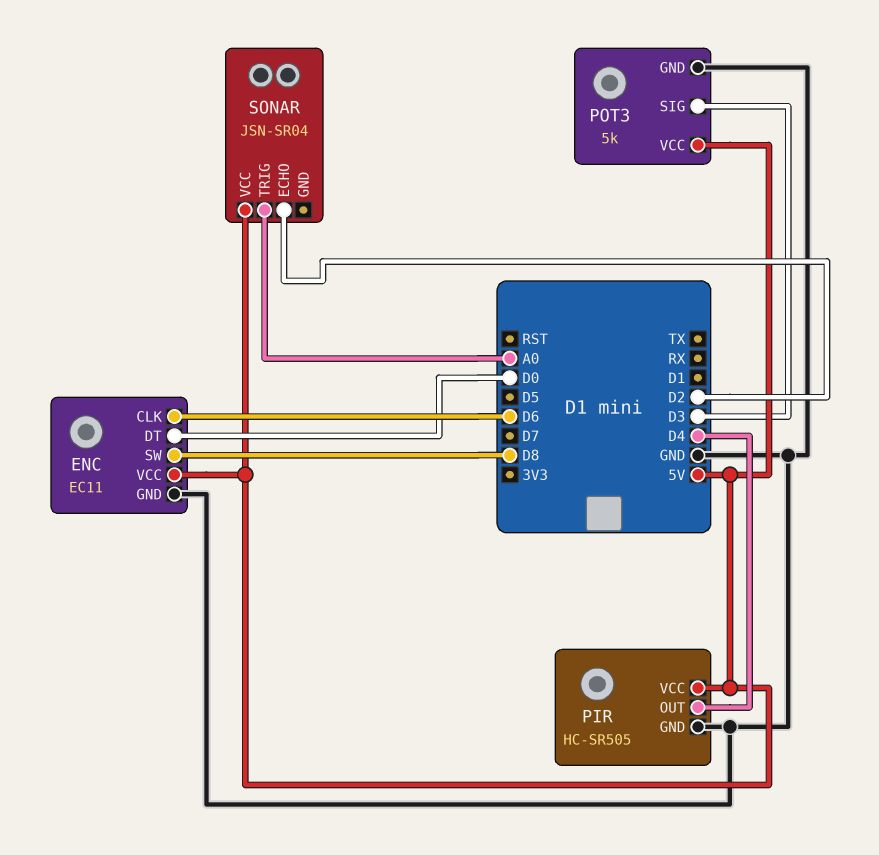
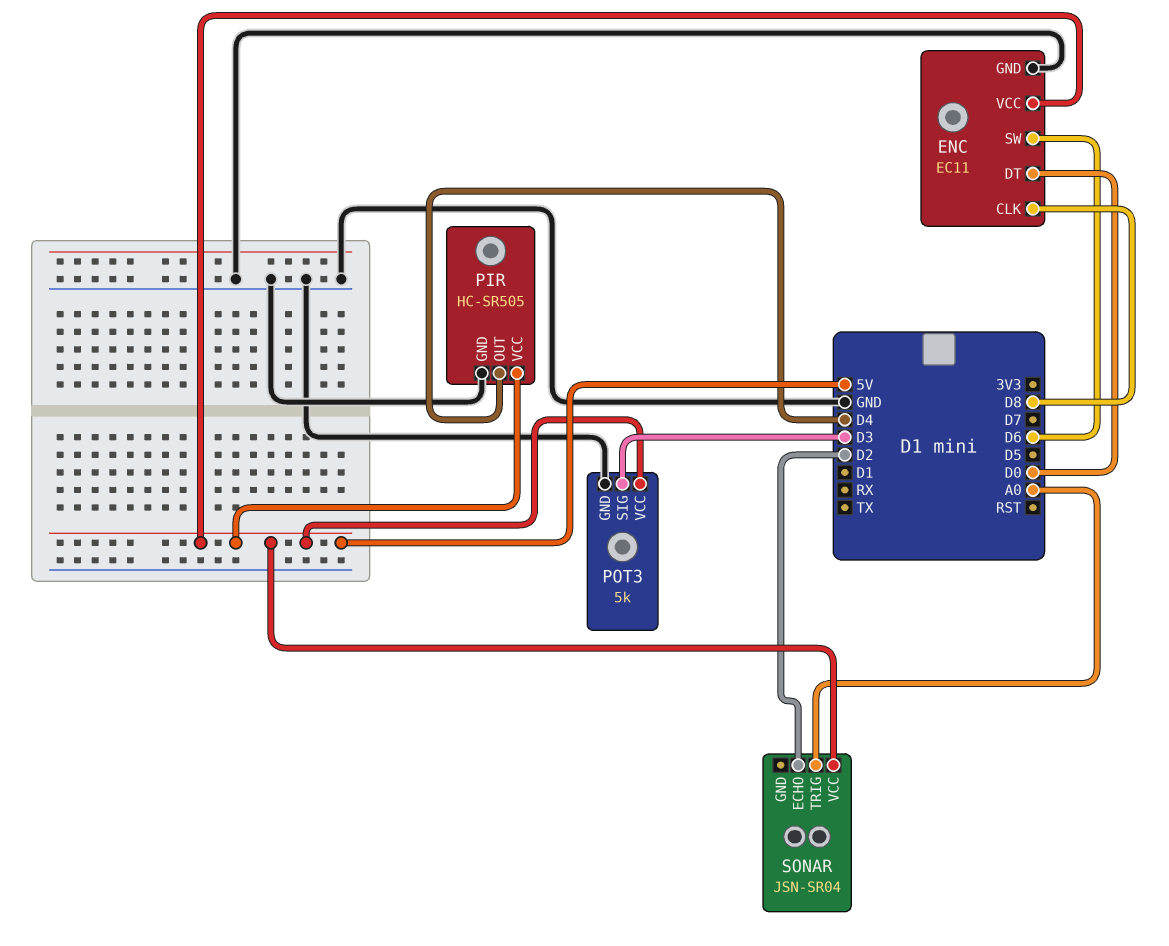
ENC pin CLK: D6 -> D8
ENC pin SW: D8 -> D6

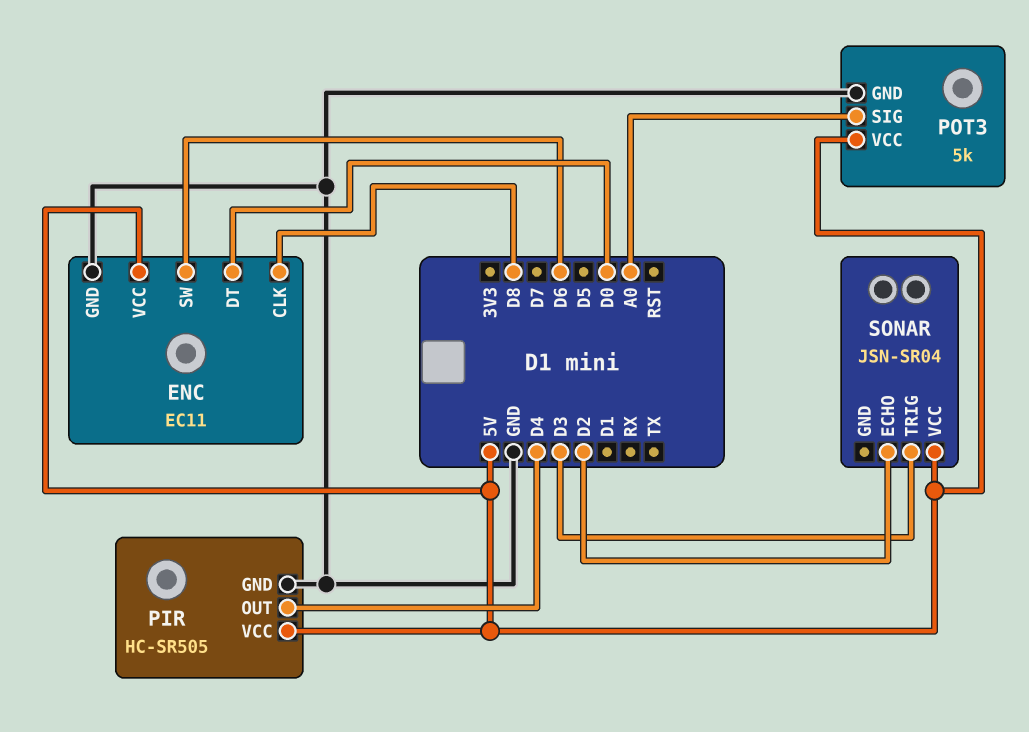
POT3 pin SIG: D3 -> A0
SONAR pin TRIG: A0 -> D3

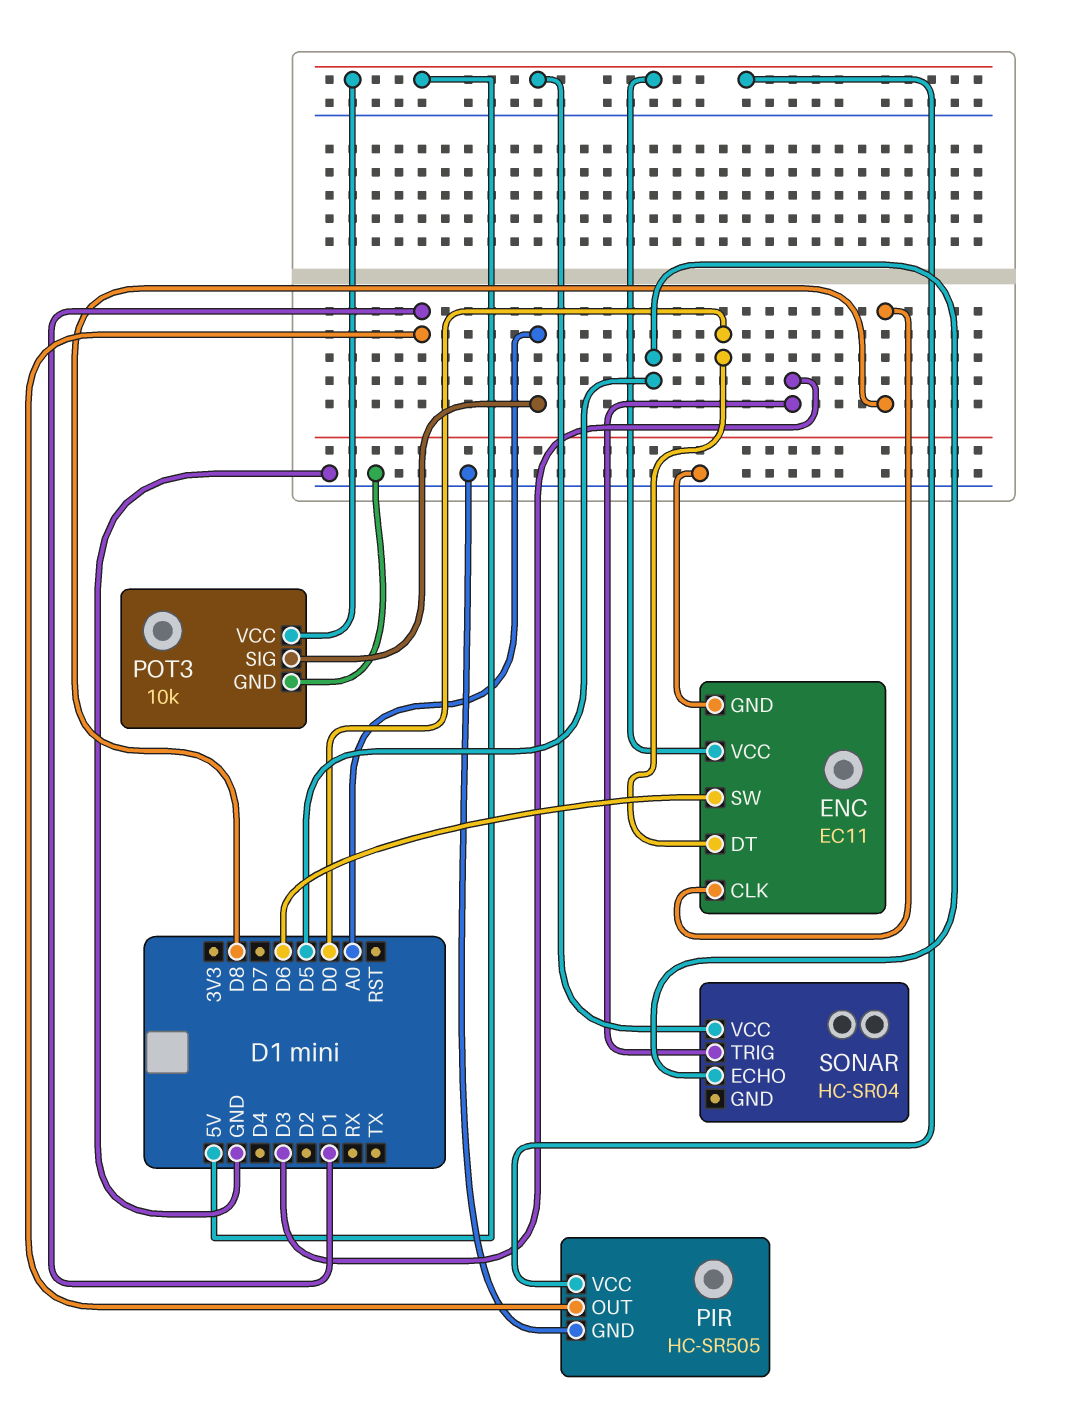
PIR pin OUT: D4 -> D1
POT3: 5k -> 10k
SONAR: JSN-SR04 -> HC-SR04
SONAR pin ECHO: D2 -> D5

